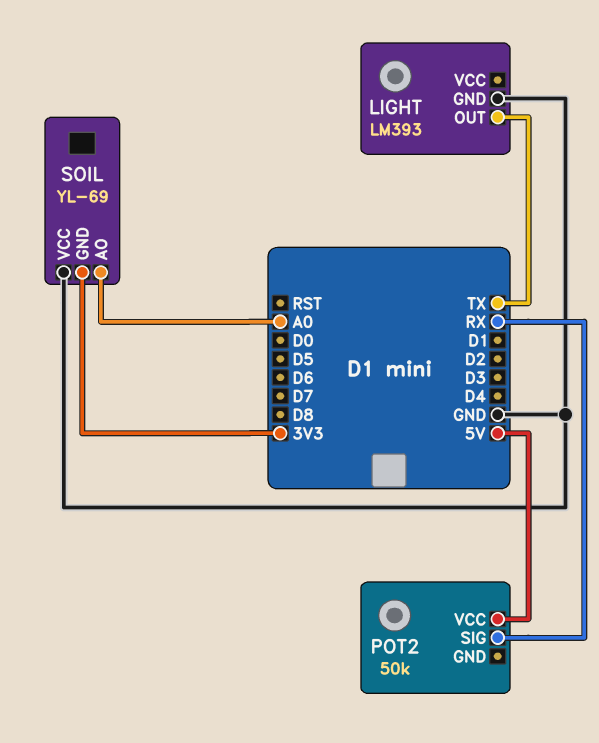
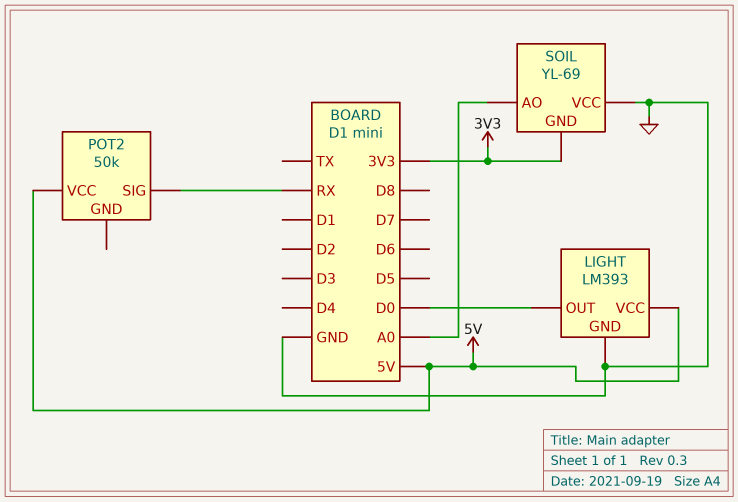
LIGHT pin OUT: TX -> D0
LIGHT pin VCC: none -> 5V

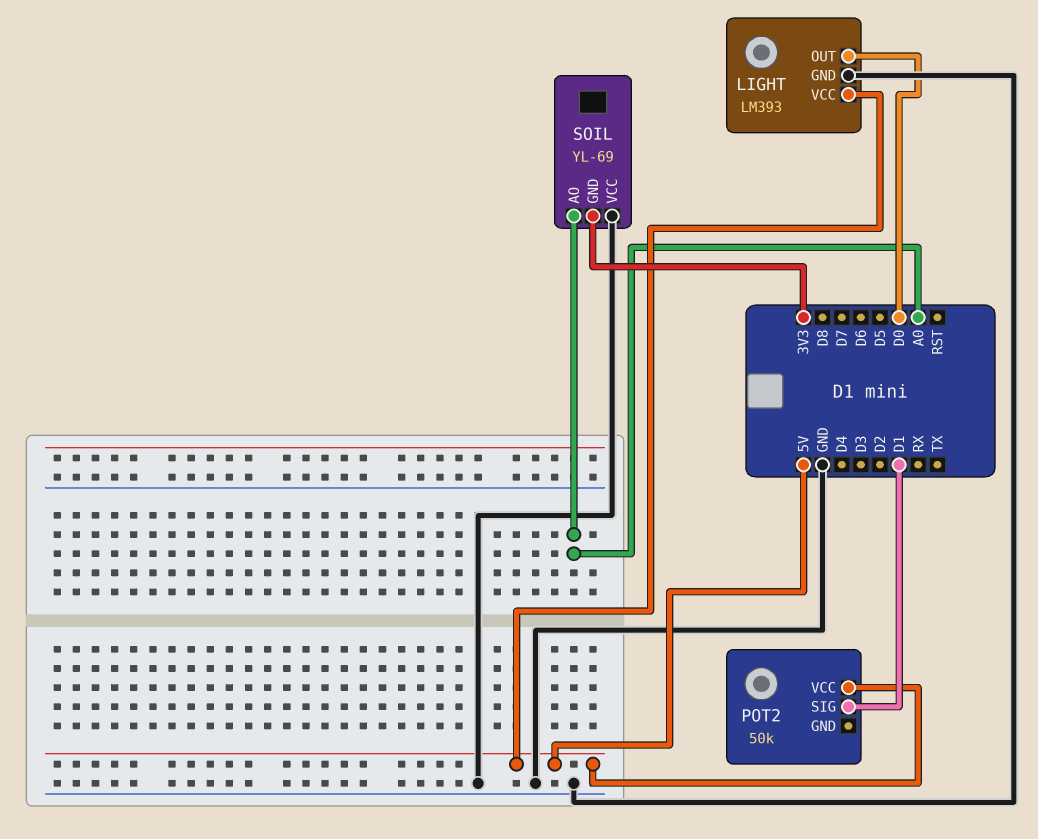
POT2 pin SIG: RX -> D1

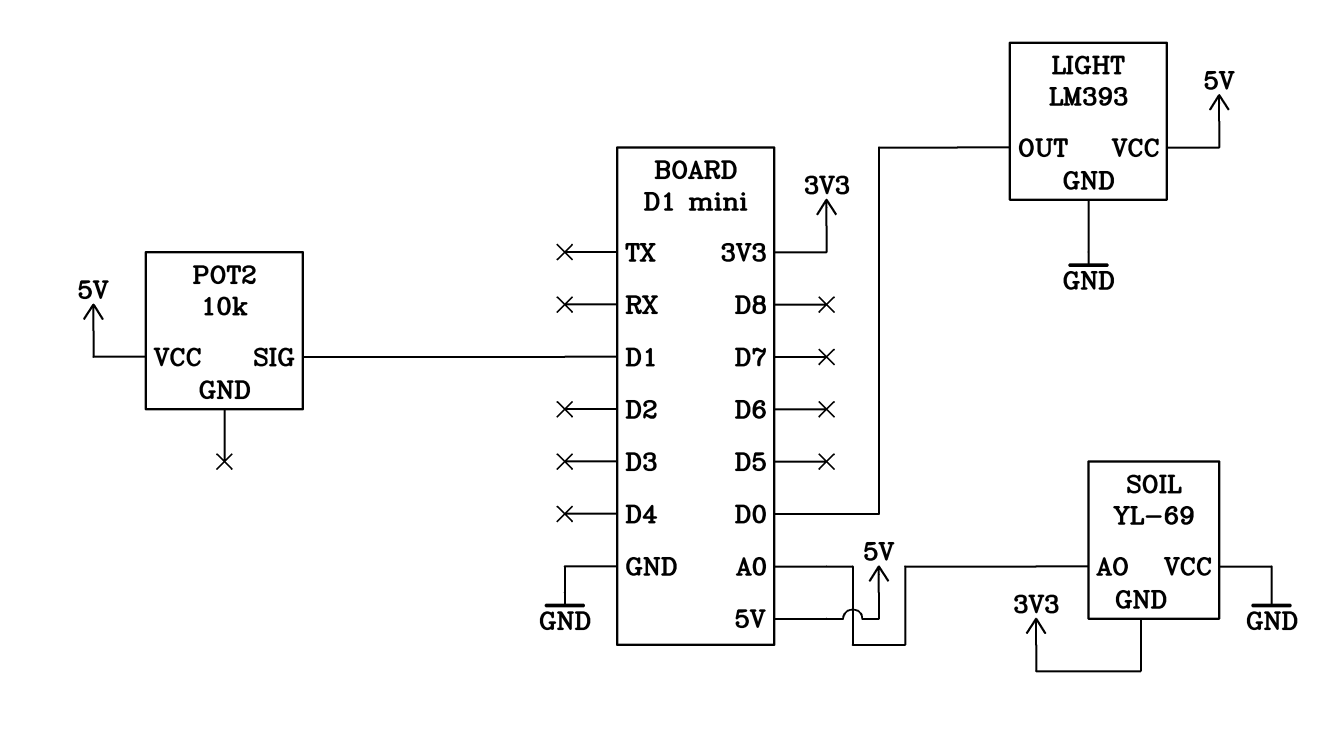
POT2: 50k -> 10k

